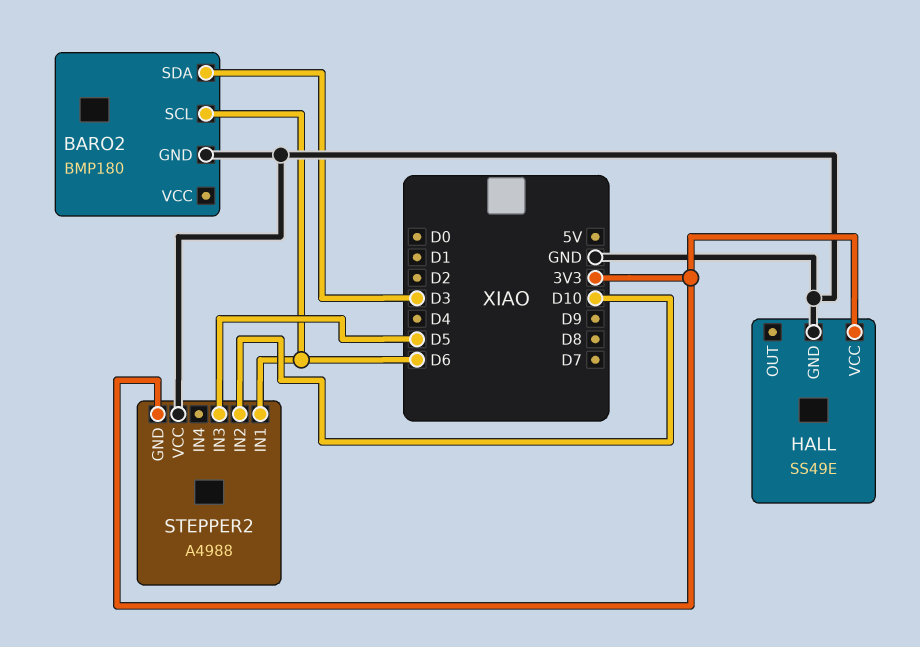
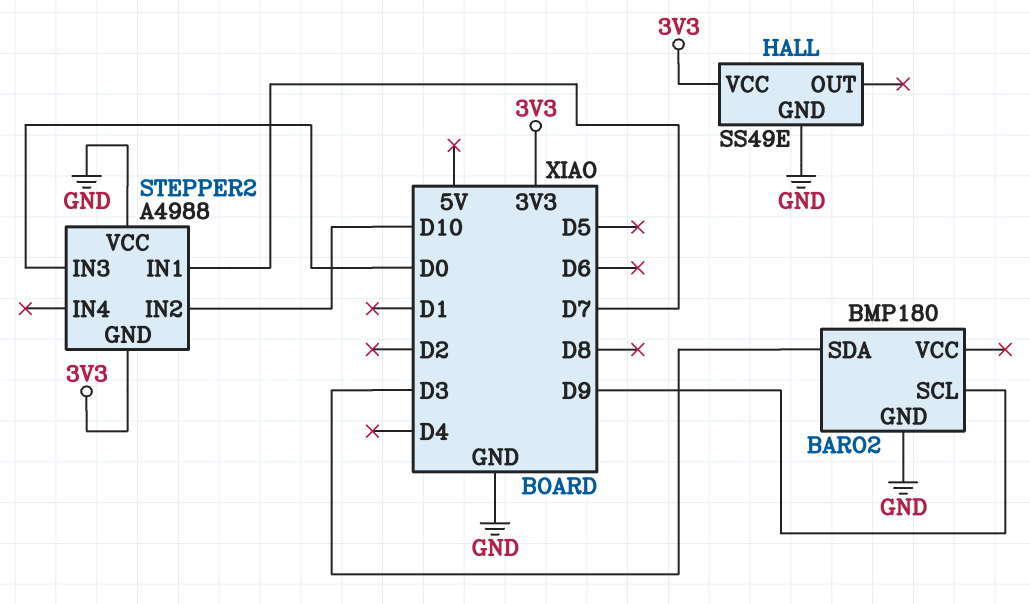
BARO2 pin SCL: D6 -> D9
STEPPER2 pin IN1: D6 -> D7
STEPPER2 pin IN3: D5 -> D0

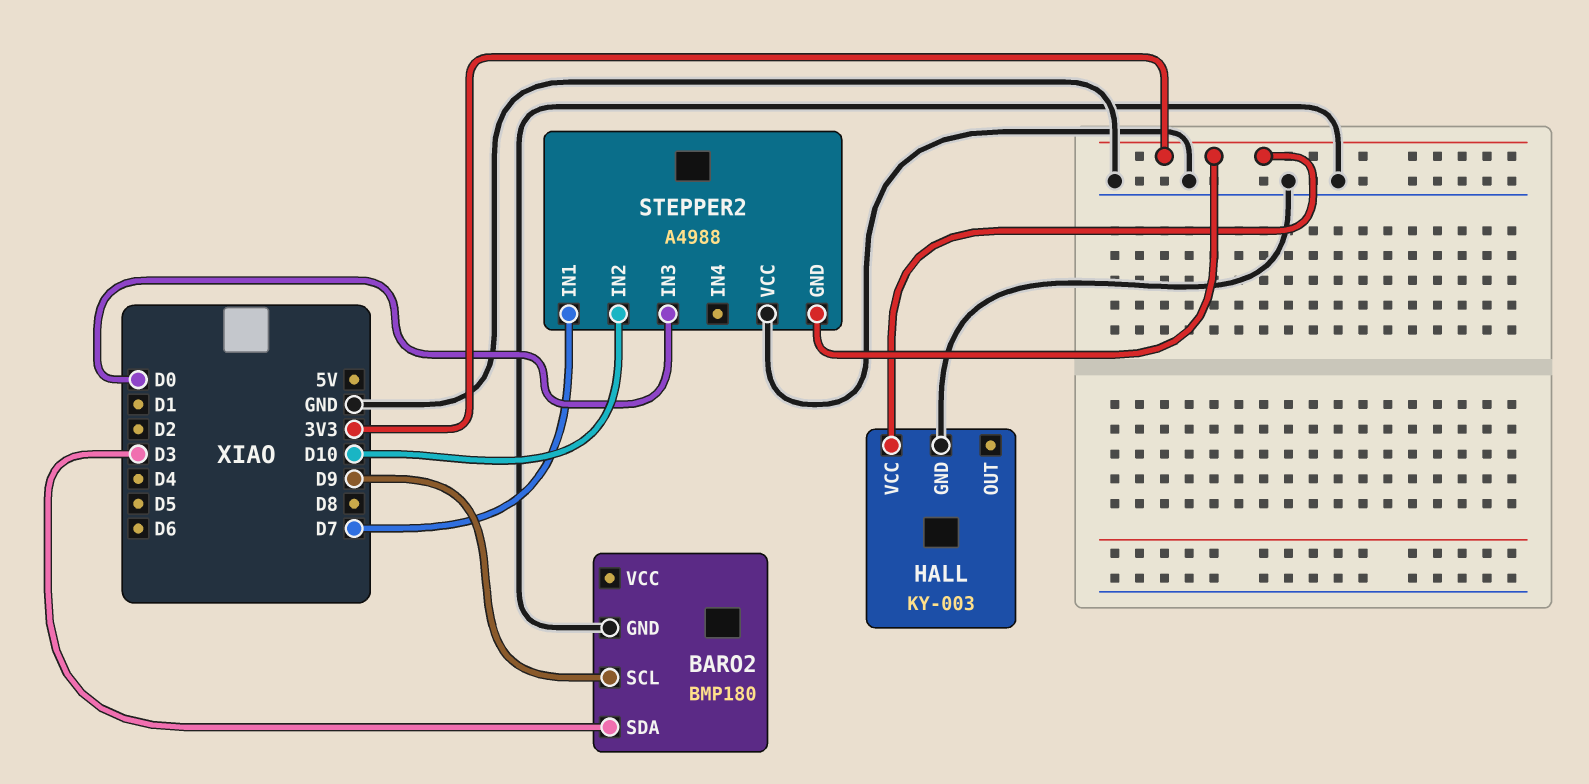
HALL: SS49E -> KY-003

